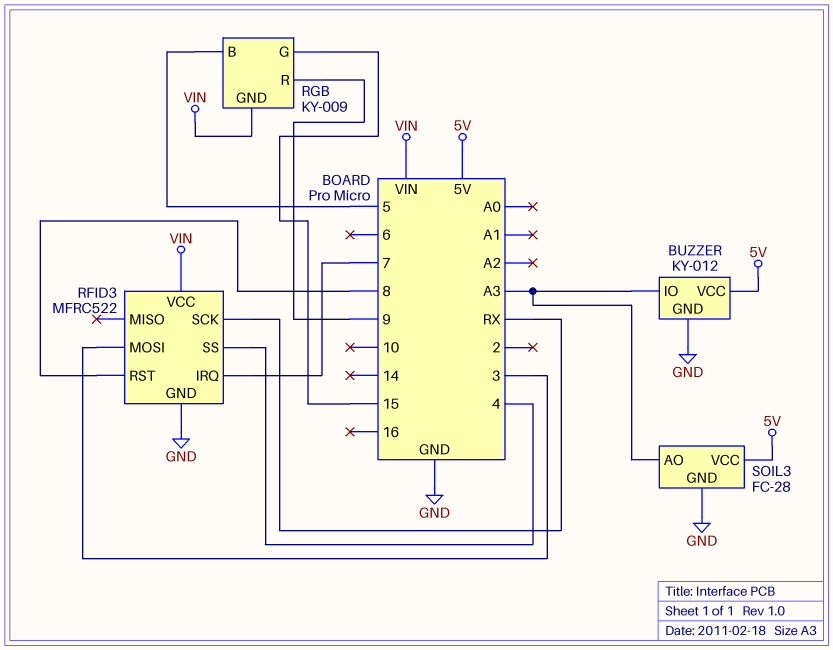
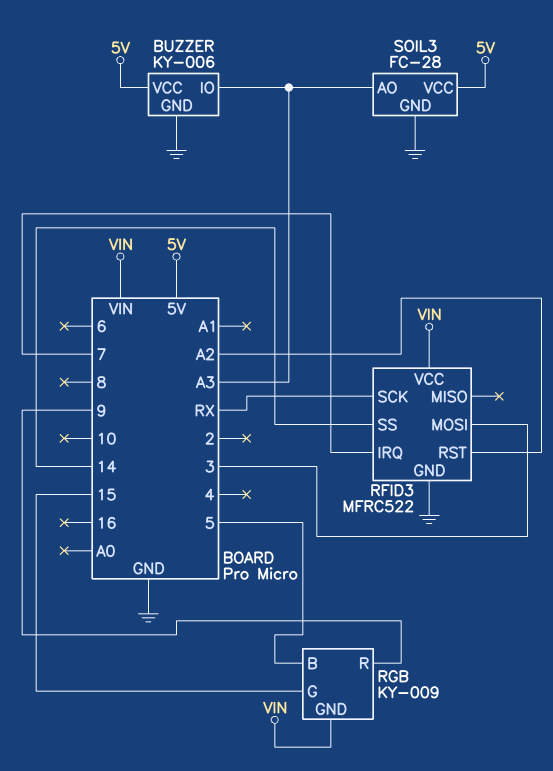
BUZZER: KY-012 -> KY-006
RFID3 pin RST: 8 -> A2
RFID3 pin SS: 4 -> 14

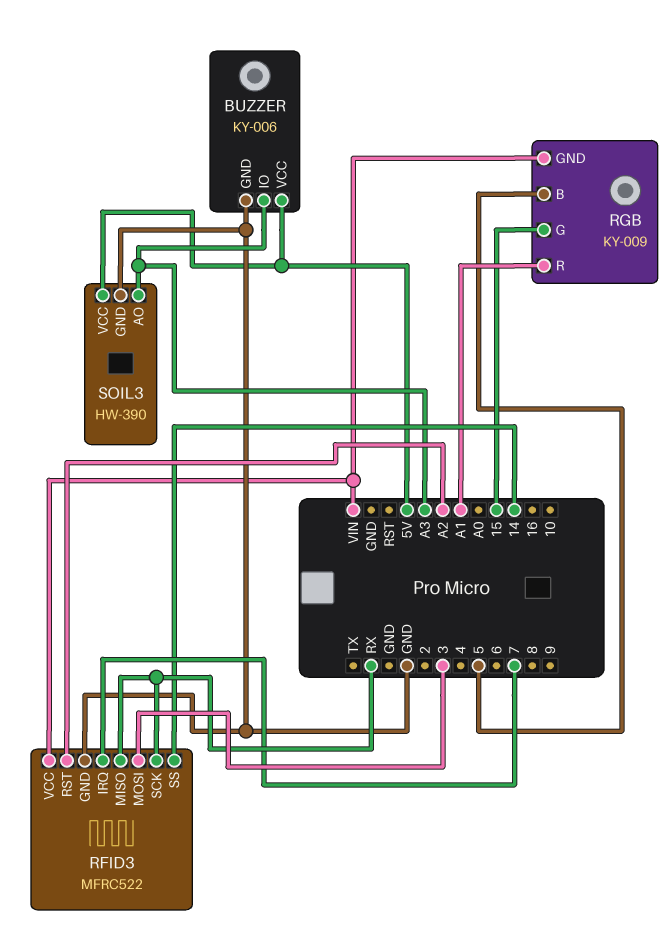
RFID3 pin MISO: none -> RX
RGB pin R: 9 -> A1
SOIL3: FC-28 -> HW-390

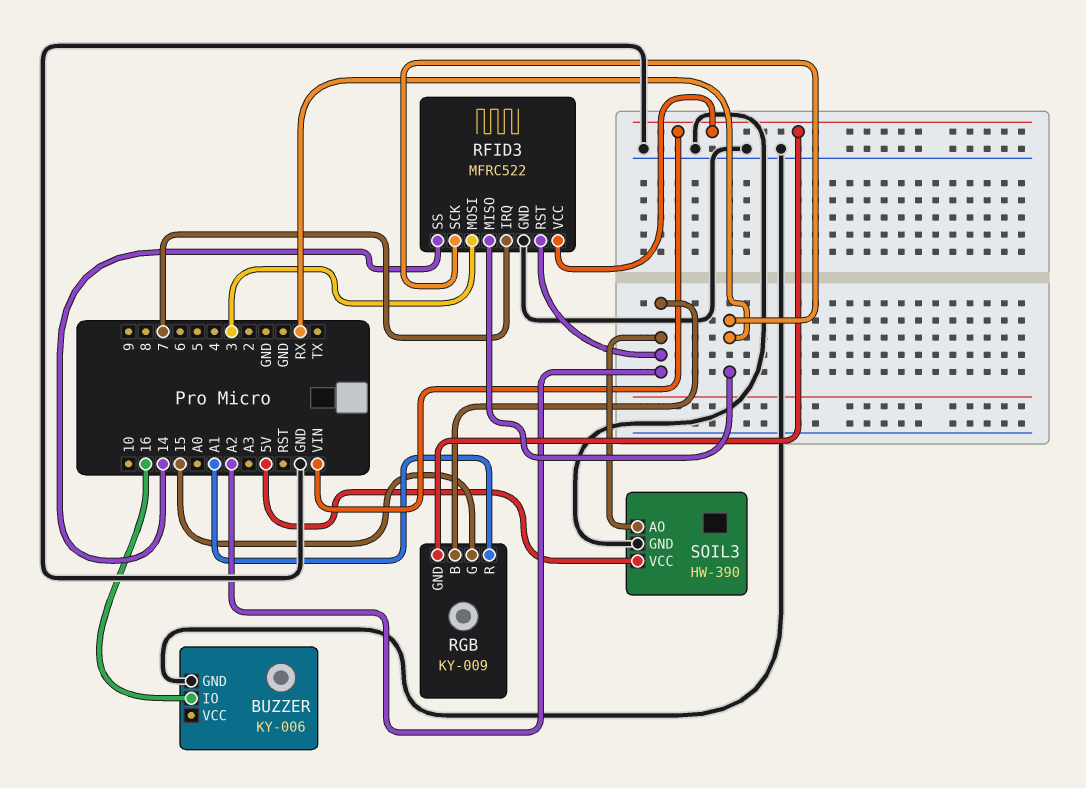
BUZZER pin IO: A3 -> 16
BUZZER pin VCC: 5V -> none
RGB pin B: 5 -> A2
SOIL3 pin AO: A3 -> A2

